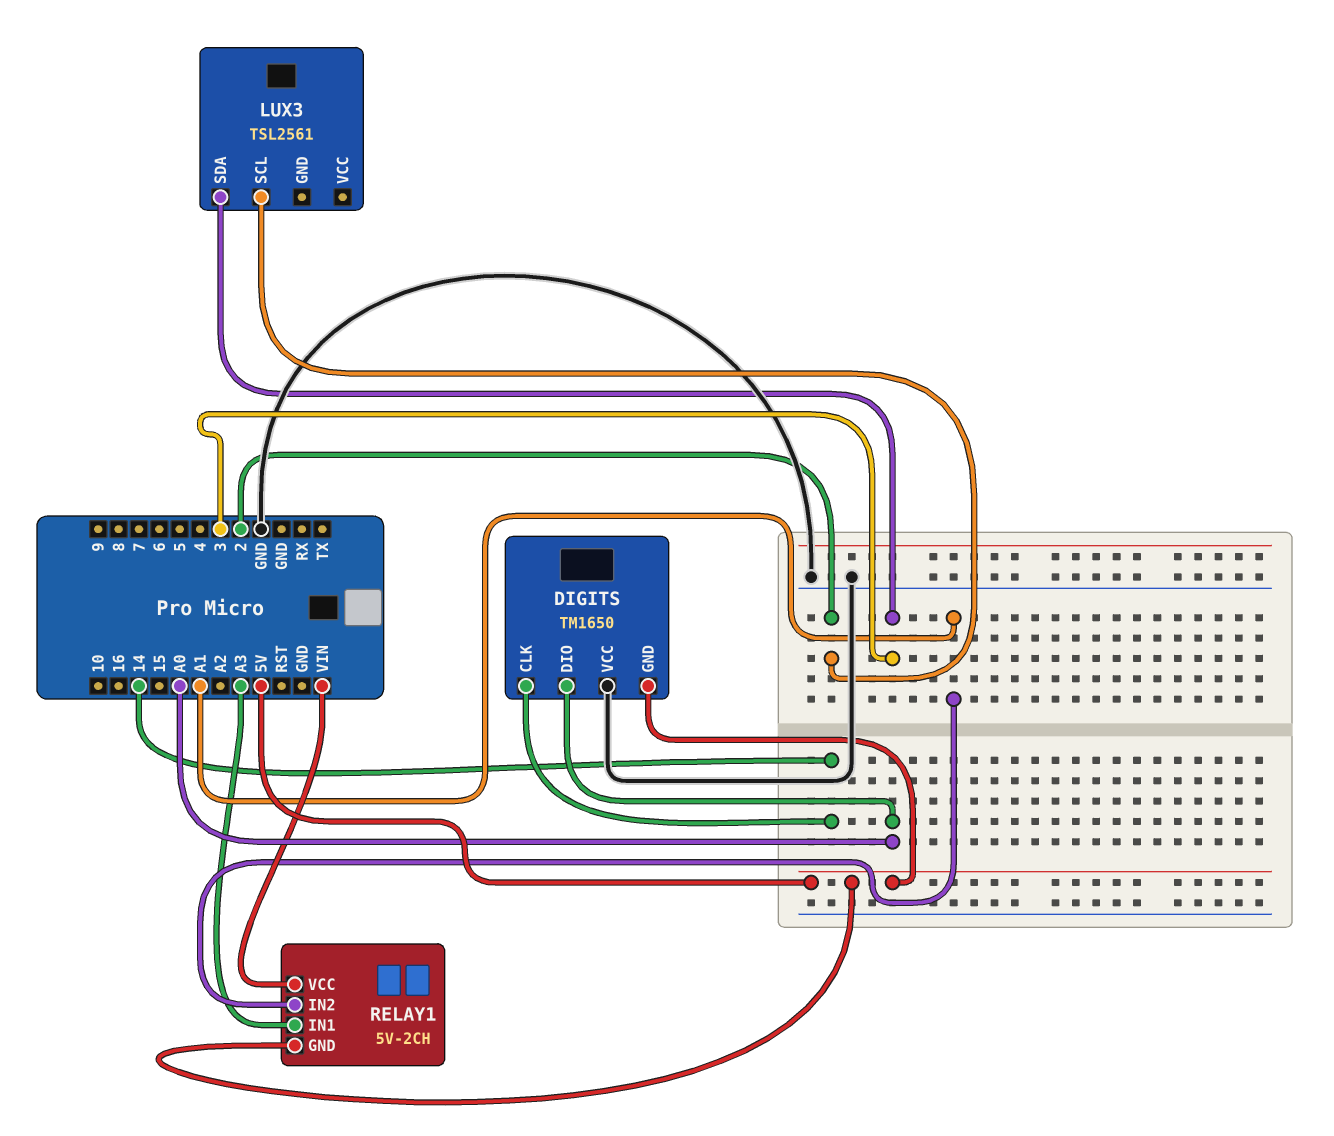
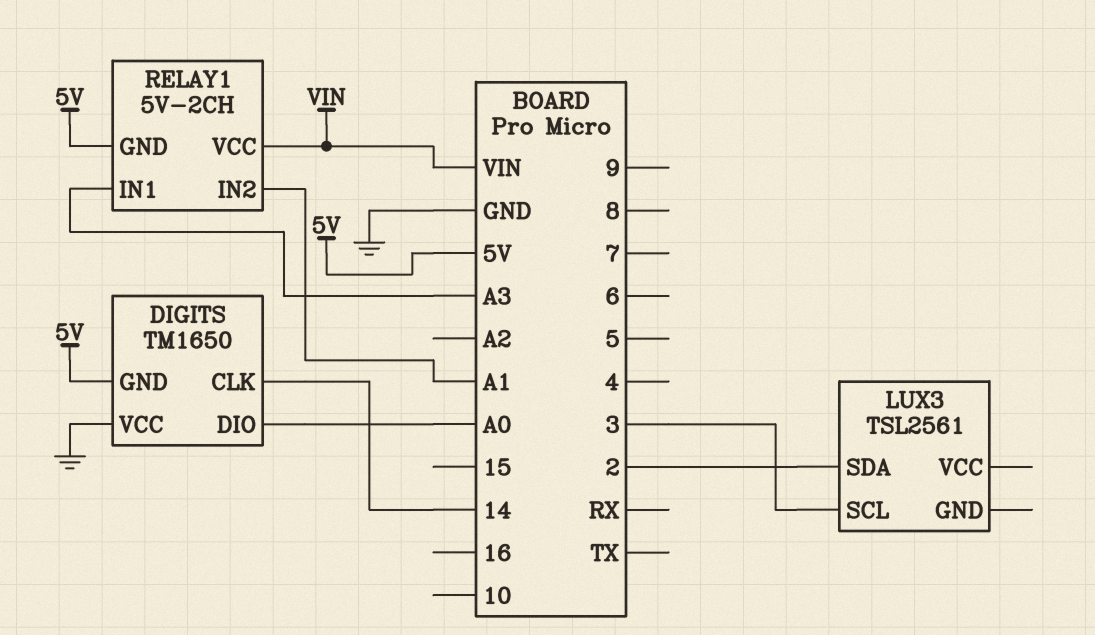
LUX3 pin SCL: 2 -> 3
LUX3 pin SDA: 3 -> 2

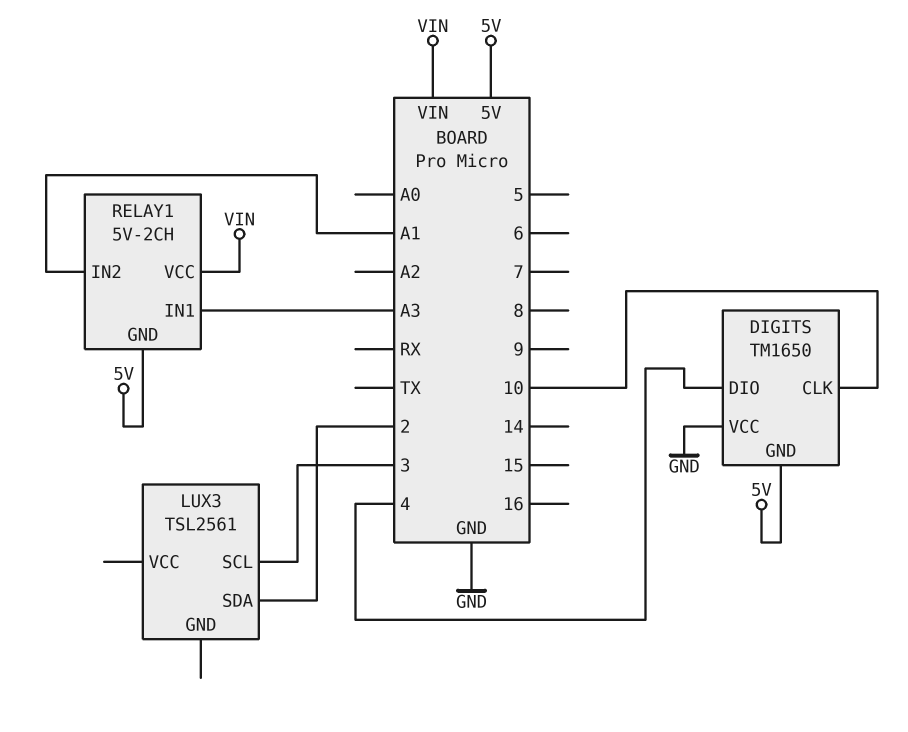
DIGITS pin CLK: 14 -> 10
DIGITS pin DIO: A0 -> 4

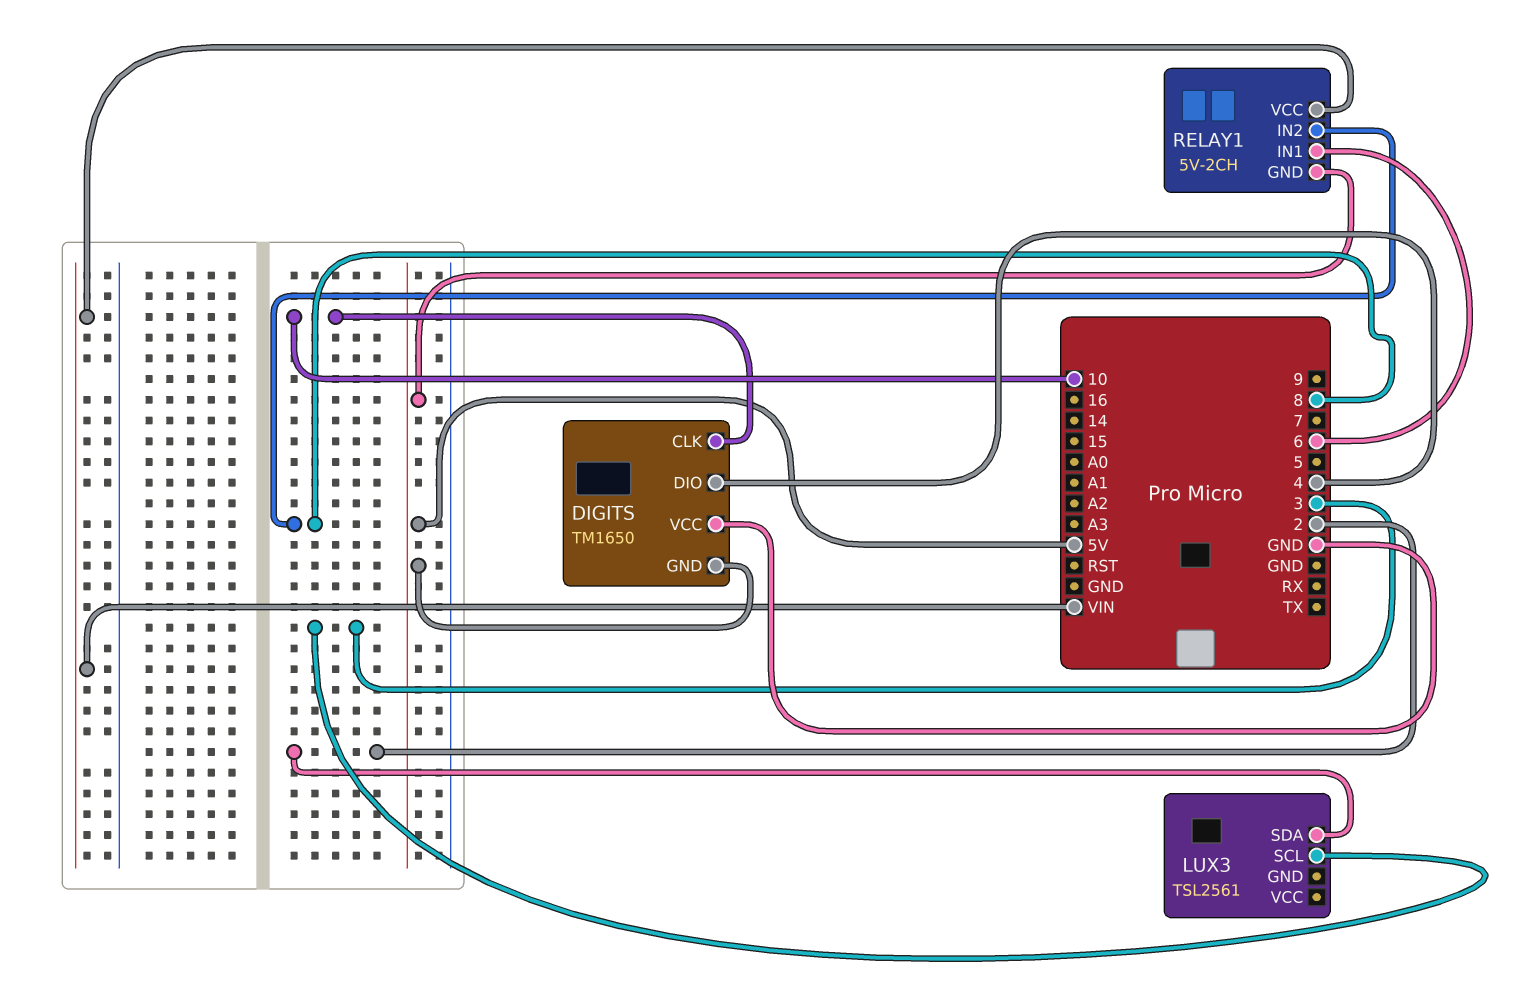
RELAY1 pin IN1: A3 -> 6
RELAY1 pin IN2: A1 -> 8

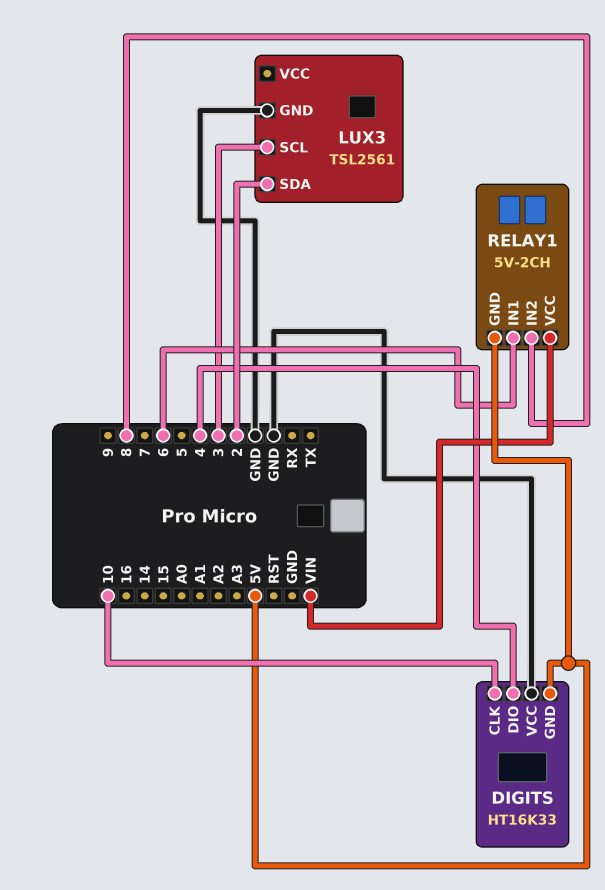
DIGITS: TM1650 -> HT16K33
LUX3 pin GND: none -> GND

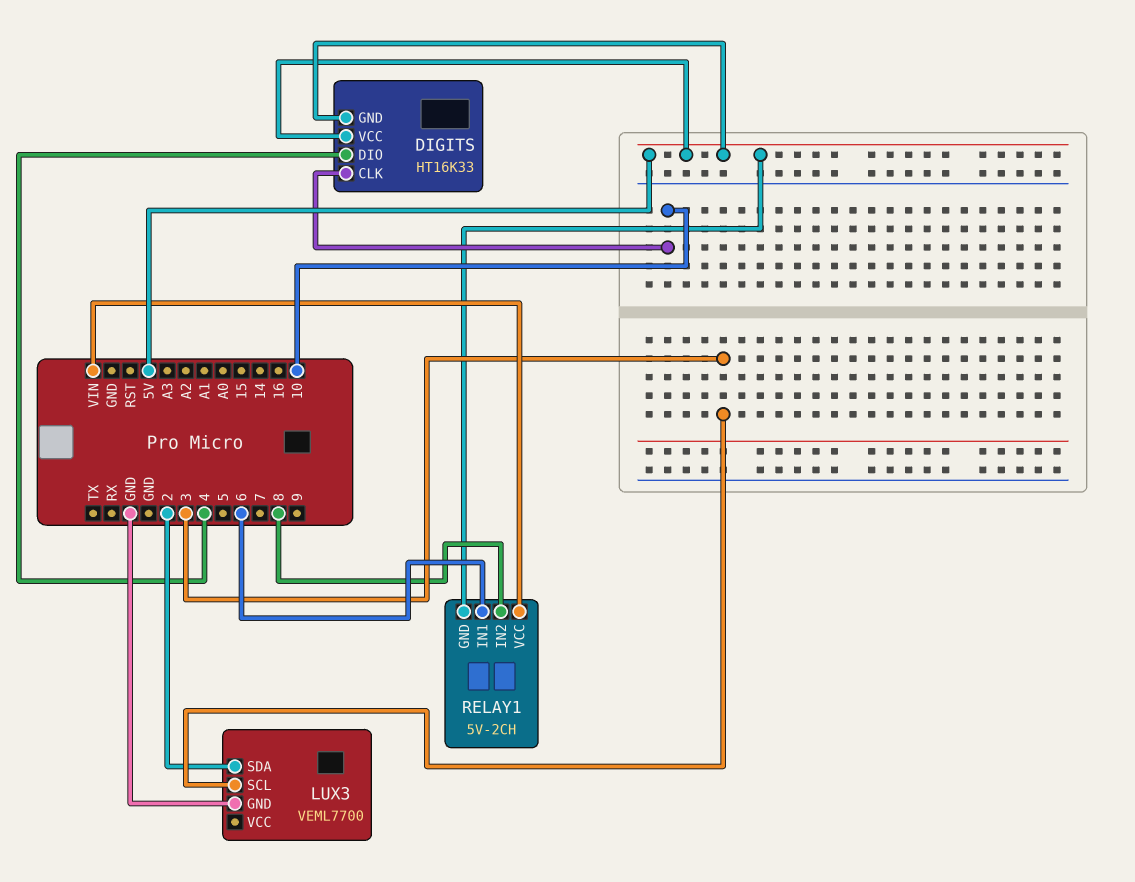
DIGITS pin VCC: GND -> 5V
LUX3: TSL2561 -> VEML7700

